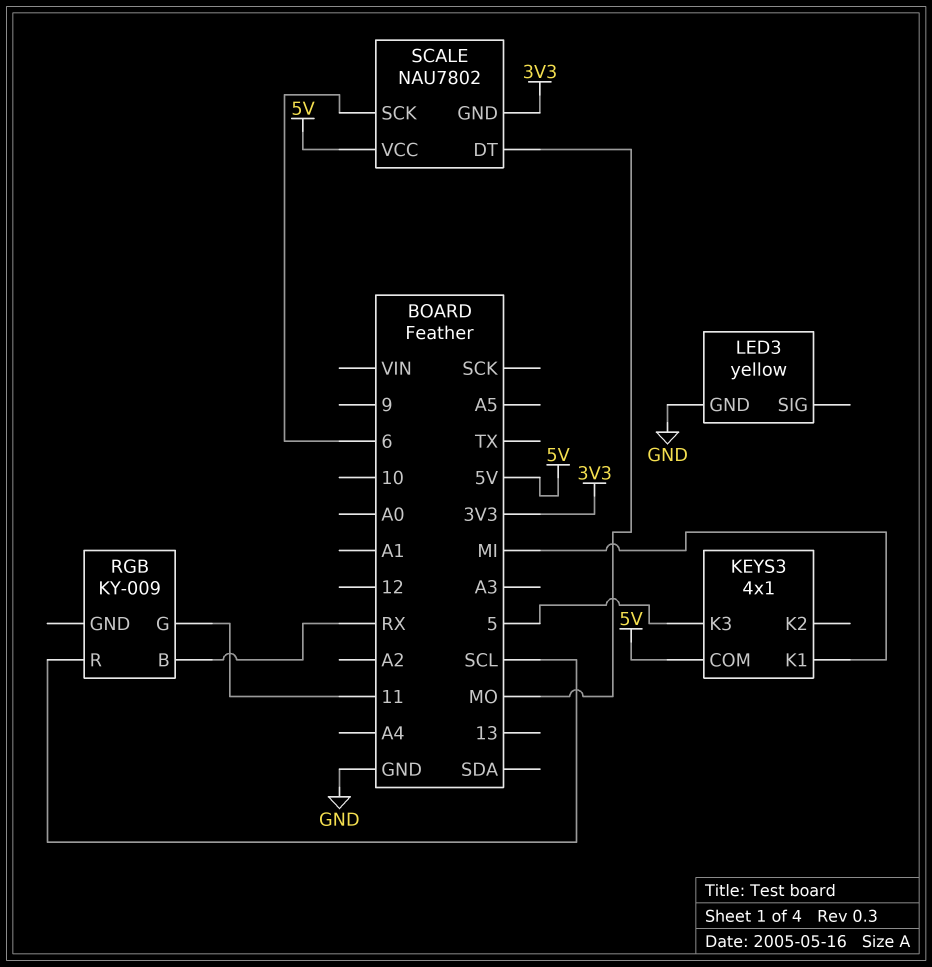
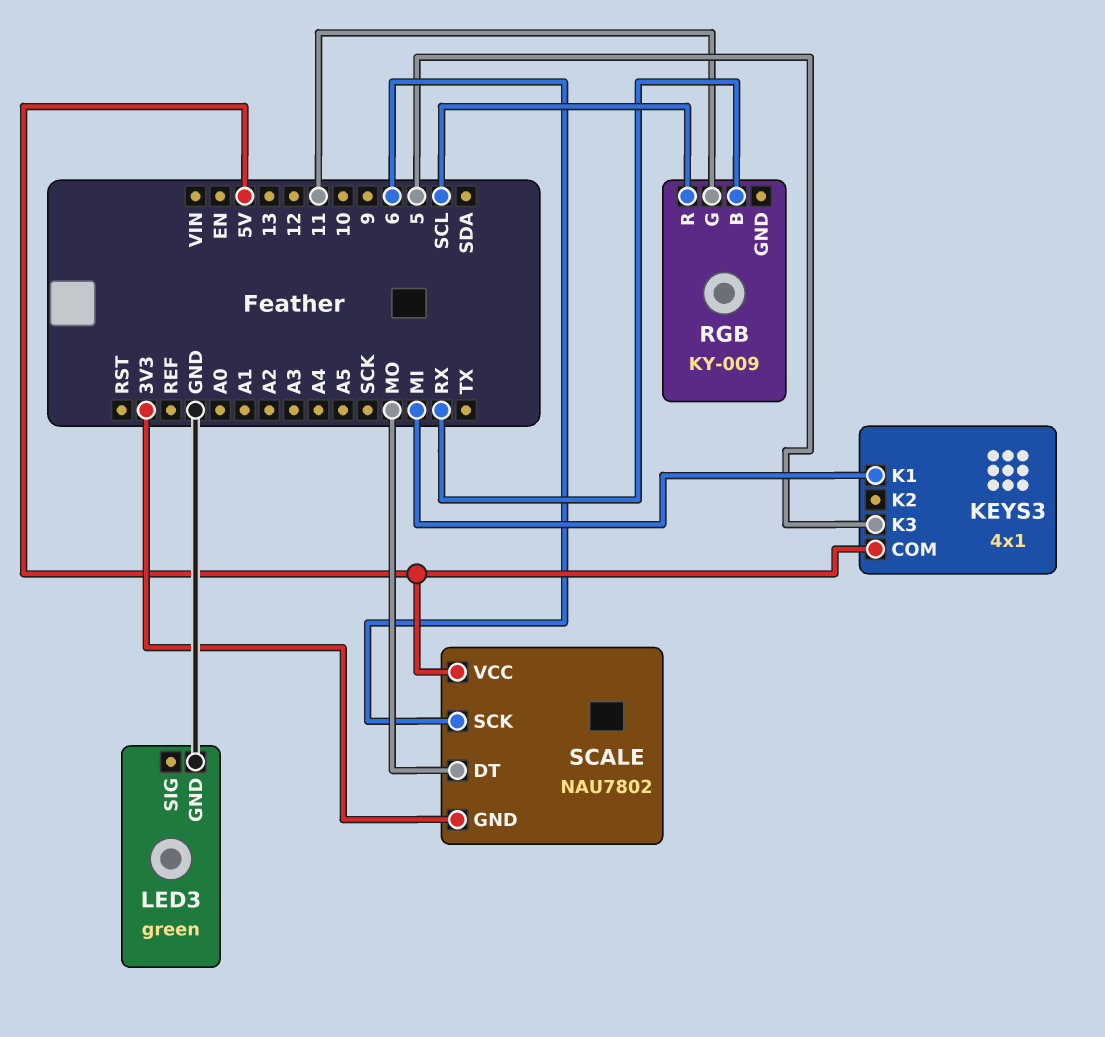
LED3: yellow -> green

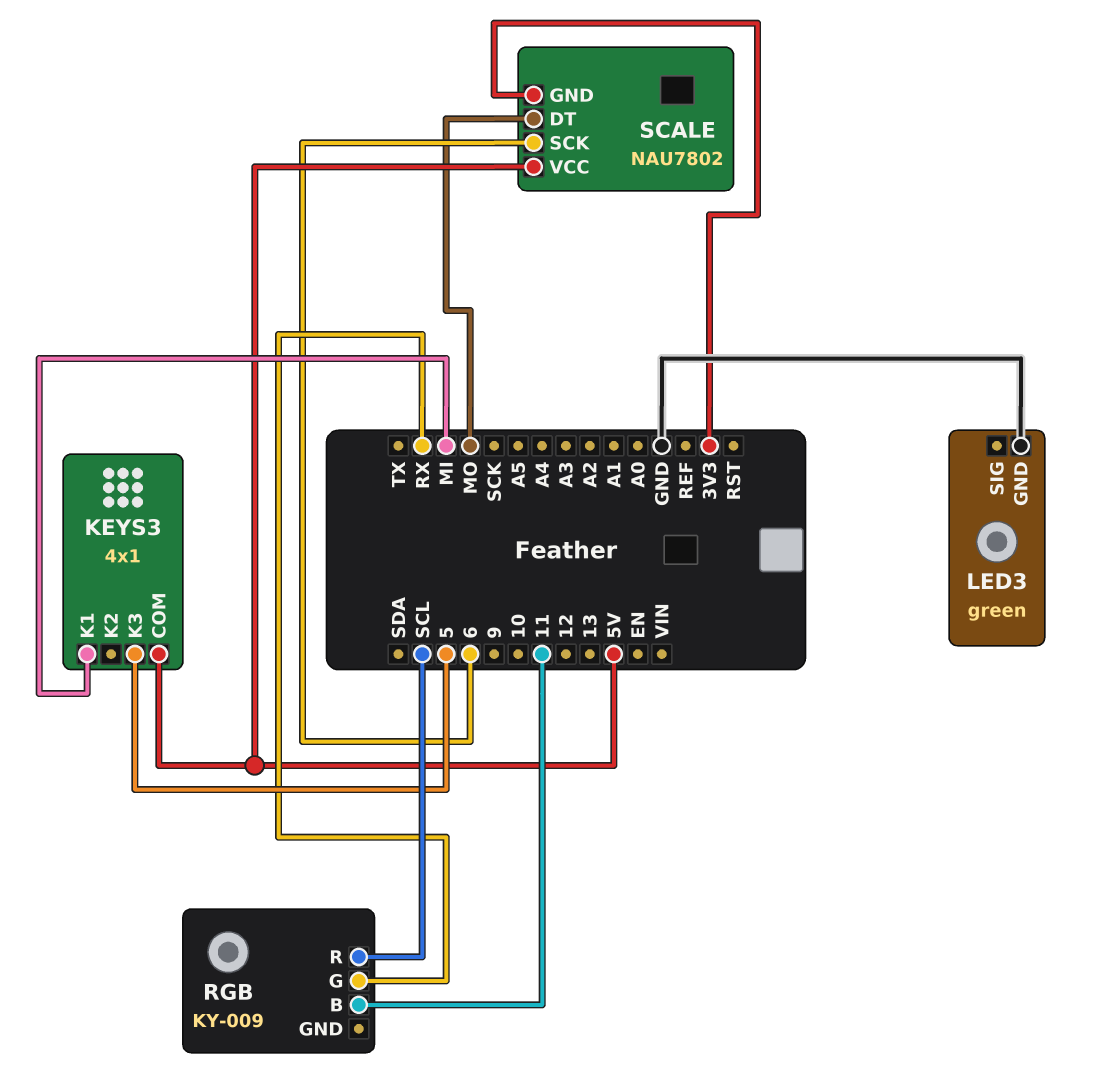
RGB pin B: RX -> 11
RGB pin G: 11 -> RX

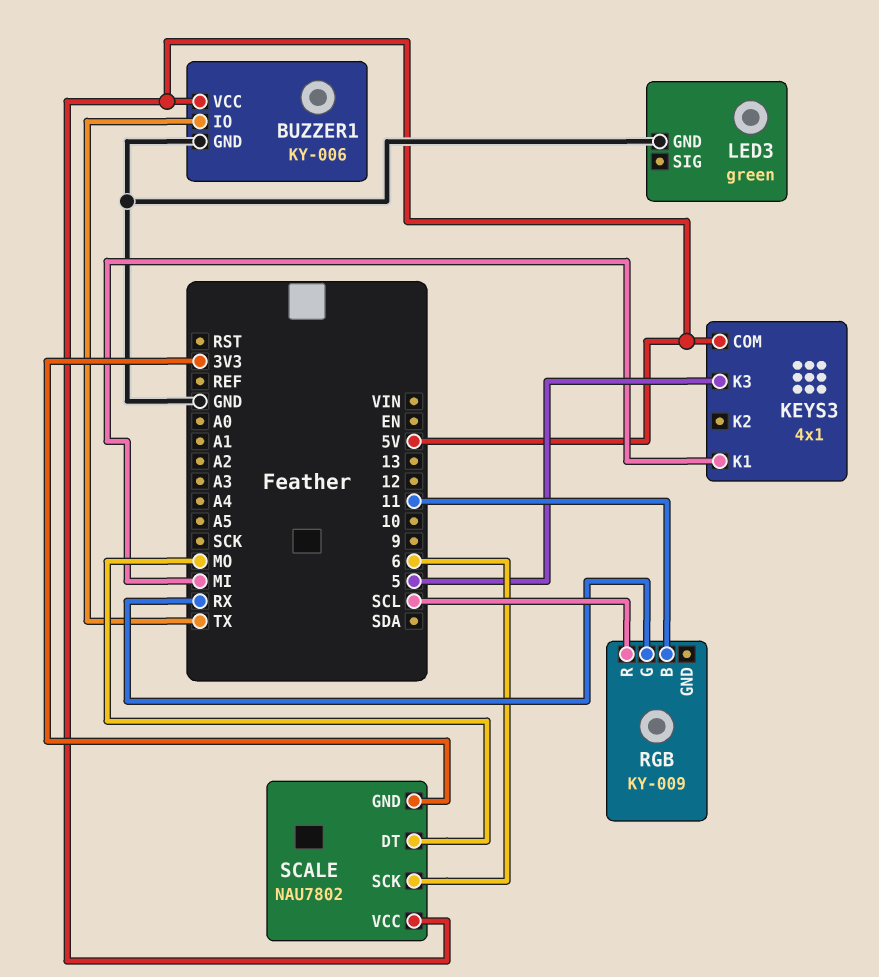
BUZZER1: none -> KY-006
BUZZER1 pin GND: none -> GND
BUZZER1 pin IO: none -> TX
BUZZER1 pin VCC: none -> 5V

